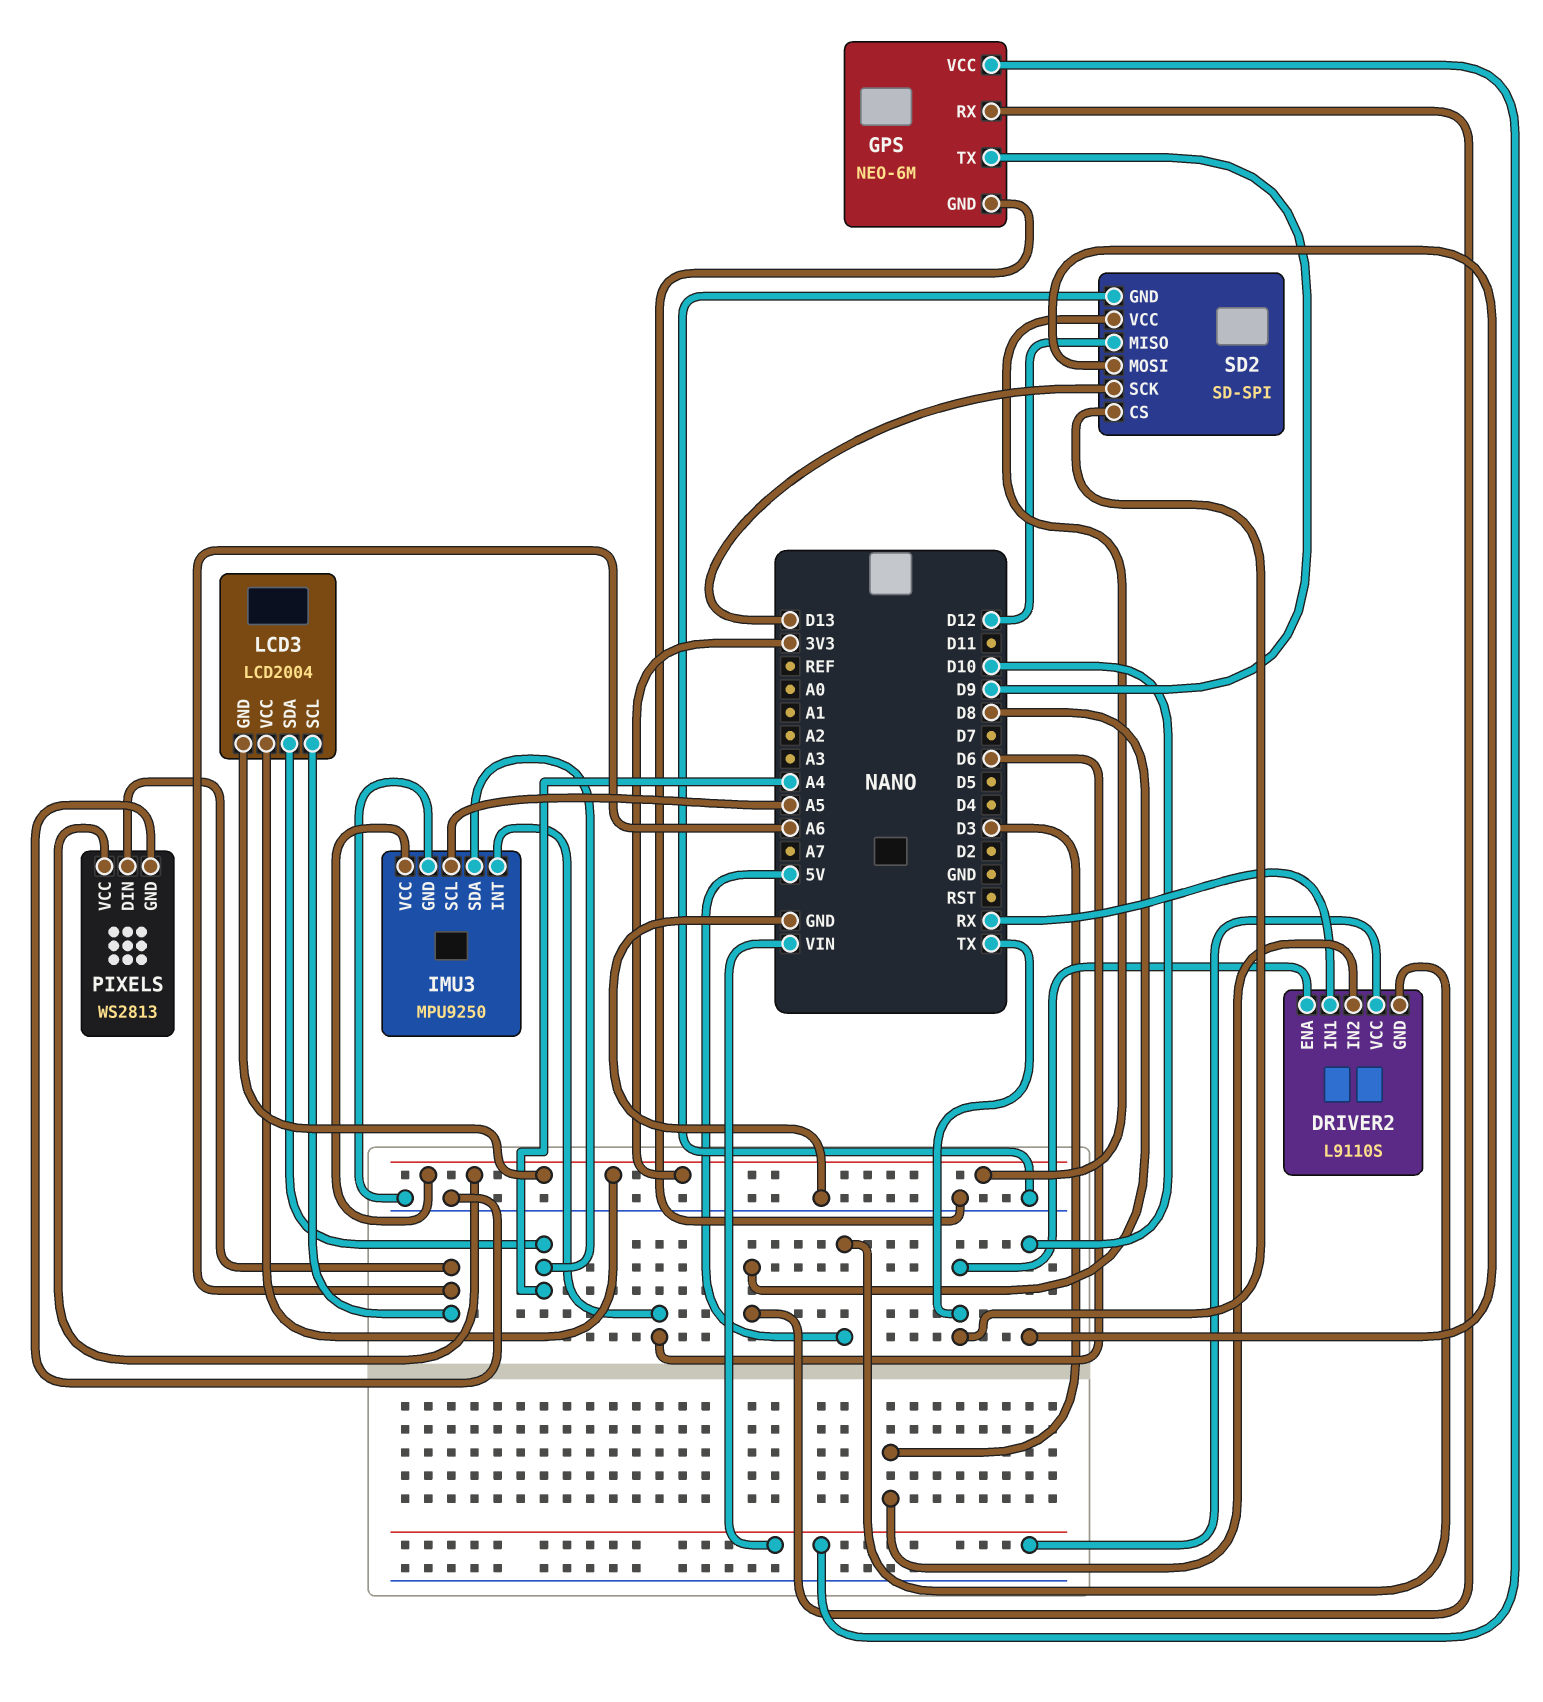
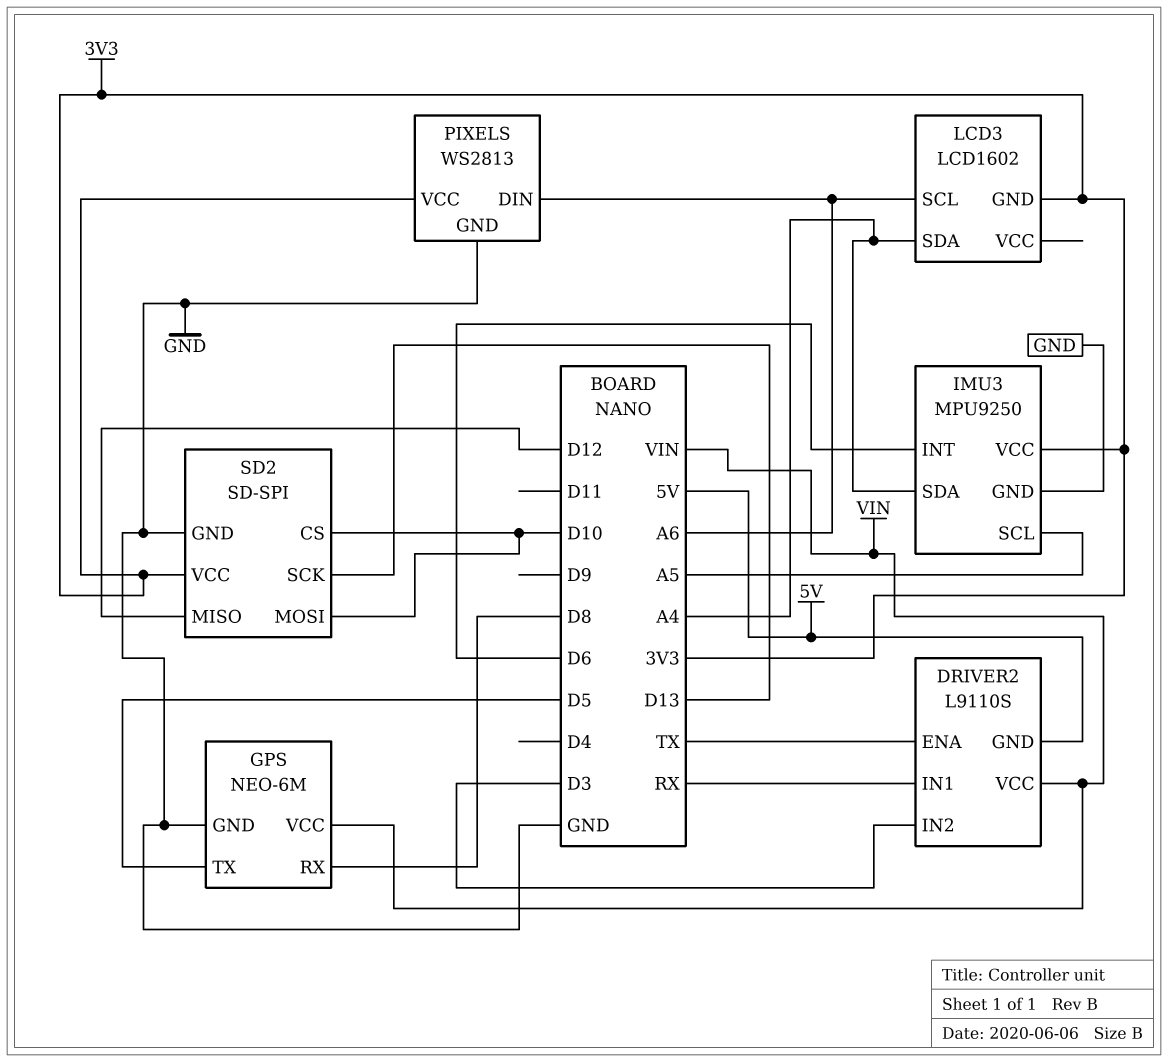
GPS pin TX: D9 -> D5
LCD3: LCD2004 -> LCD1602
LCD3 pin VCC: 3V3 -> none
SD2 pin CS: TX -> D10

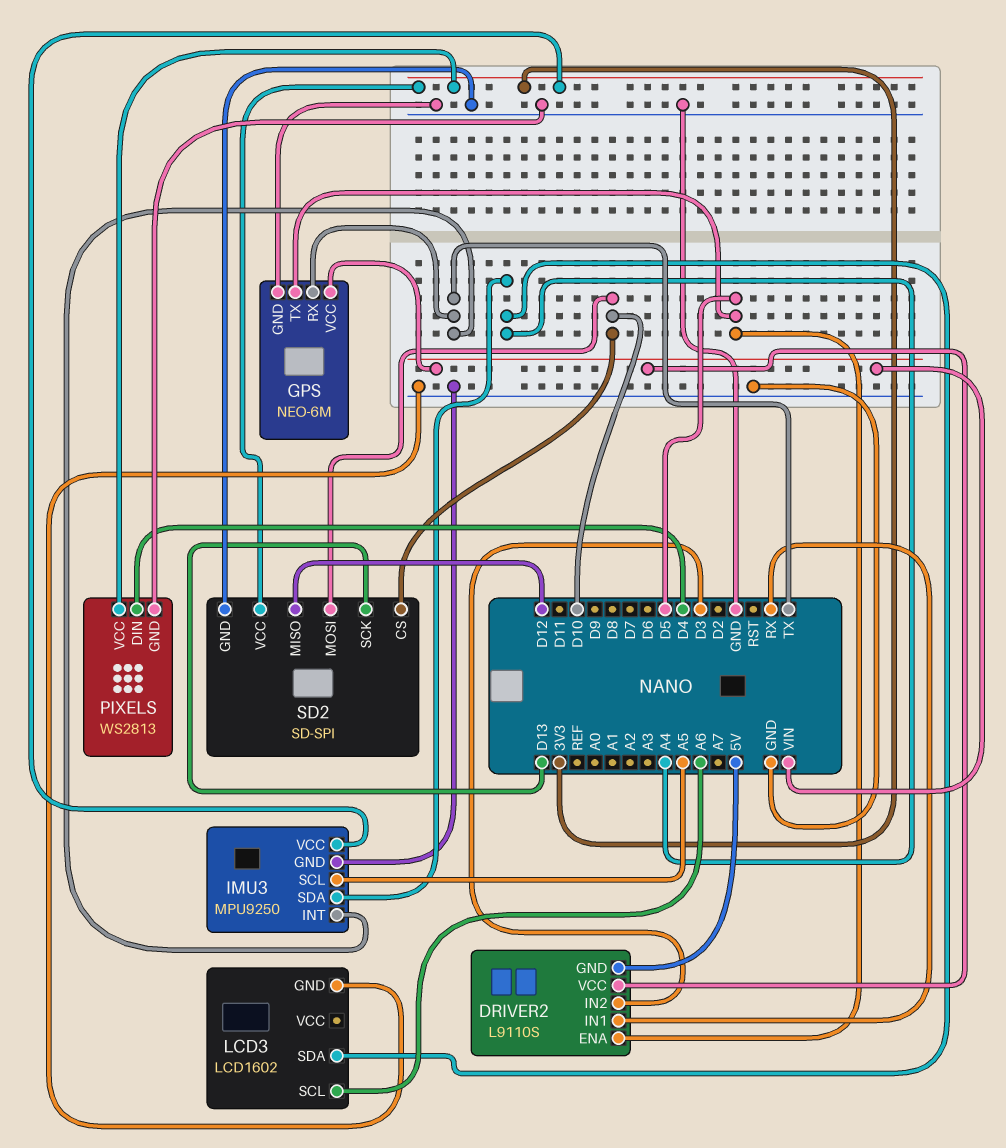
DRIVER2 pin ENA: TX -> D5
GPS pin RX: D8 -> TX
IMU3 pin INT: D6 -> TX
LCD3 pin GND: 3V3 -> GND
PIXELS pin DIN: A6 -> D4

